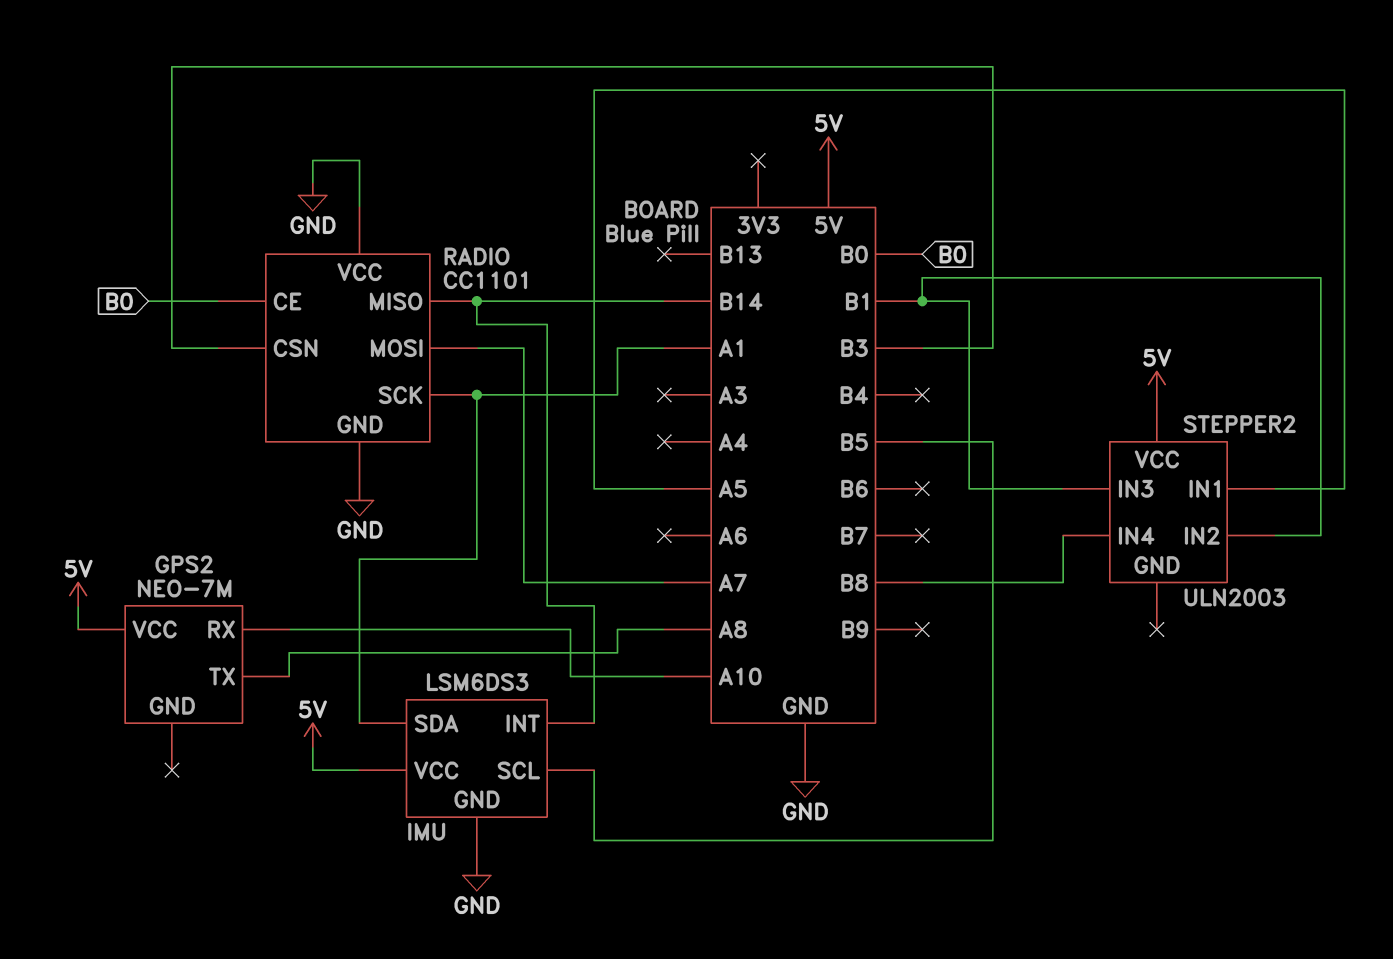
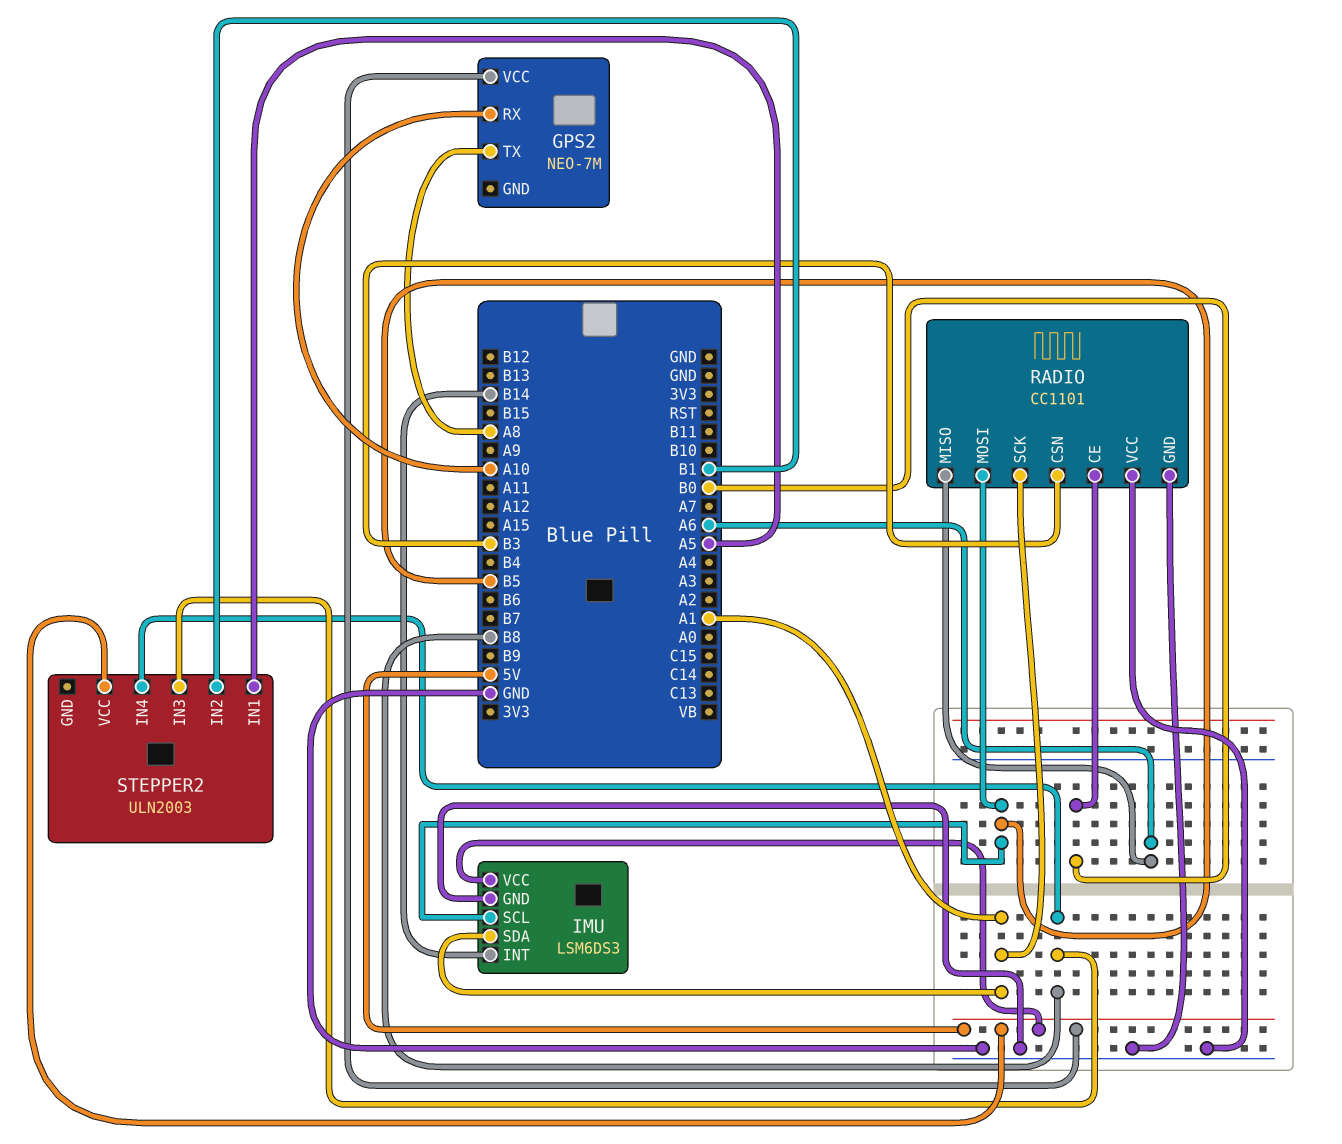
RADIO pin MISO: B14 -> A6
RADIO pin MOSI: A7 -> B5
STEPPER2 pin IN3: B1 -> B8

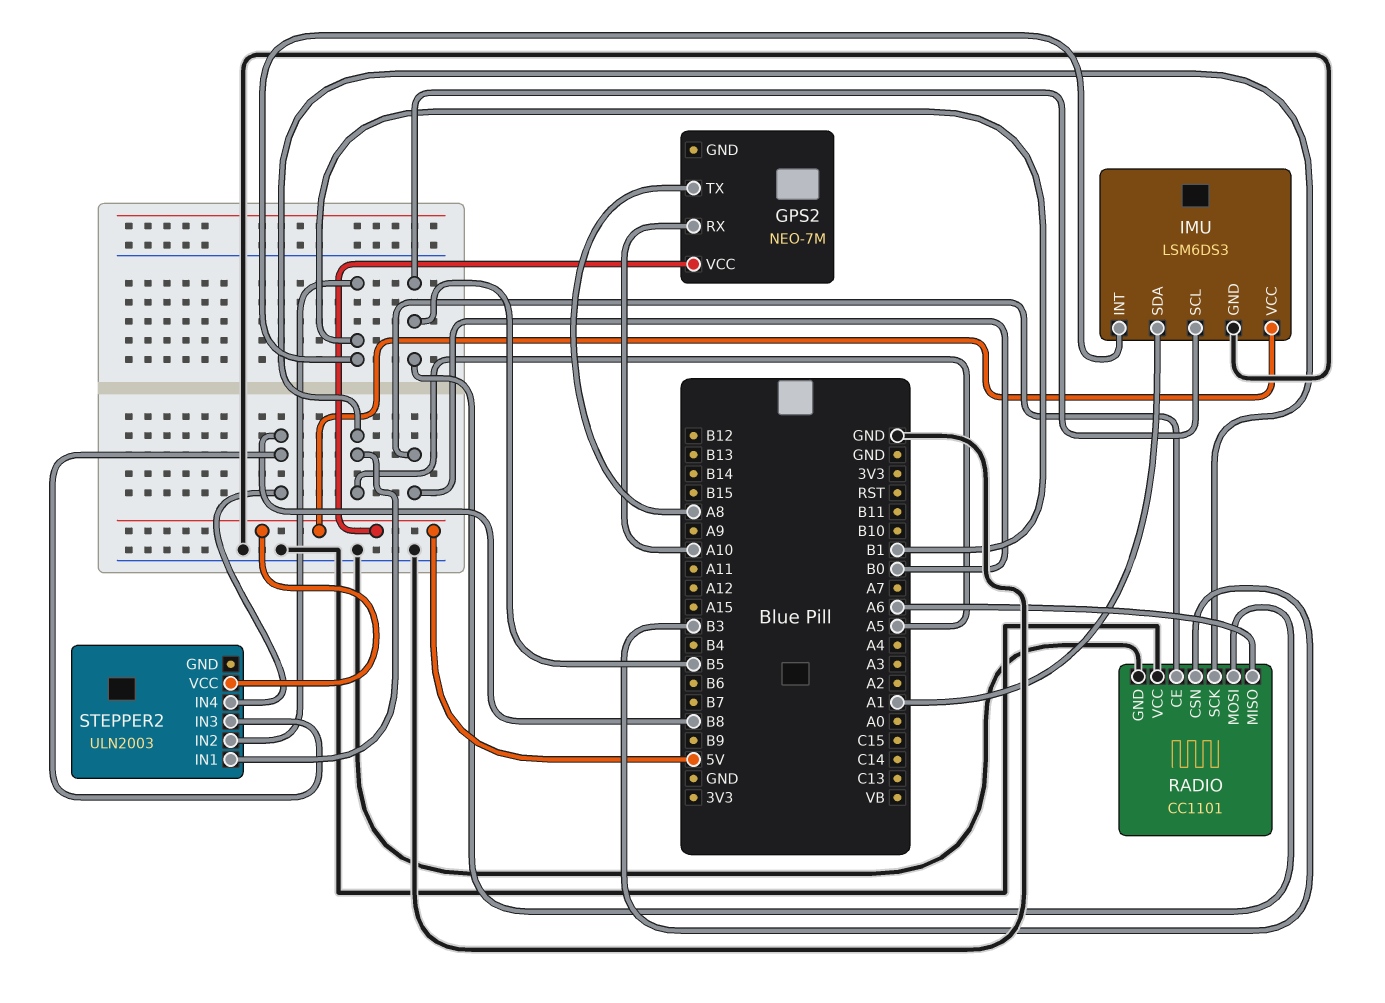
IMU pin INT: B14 -> B1
RADIO pin SCK: A1 -> A5

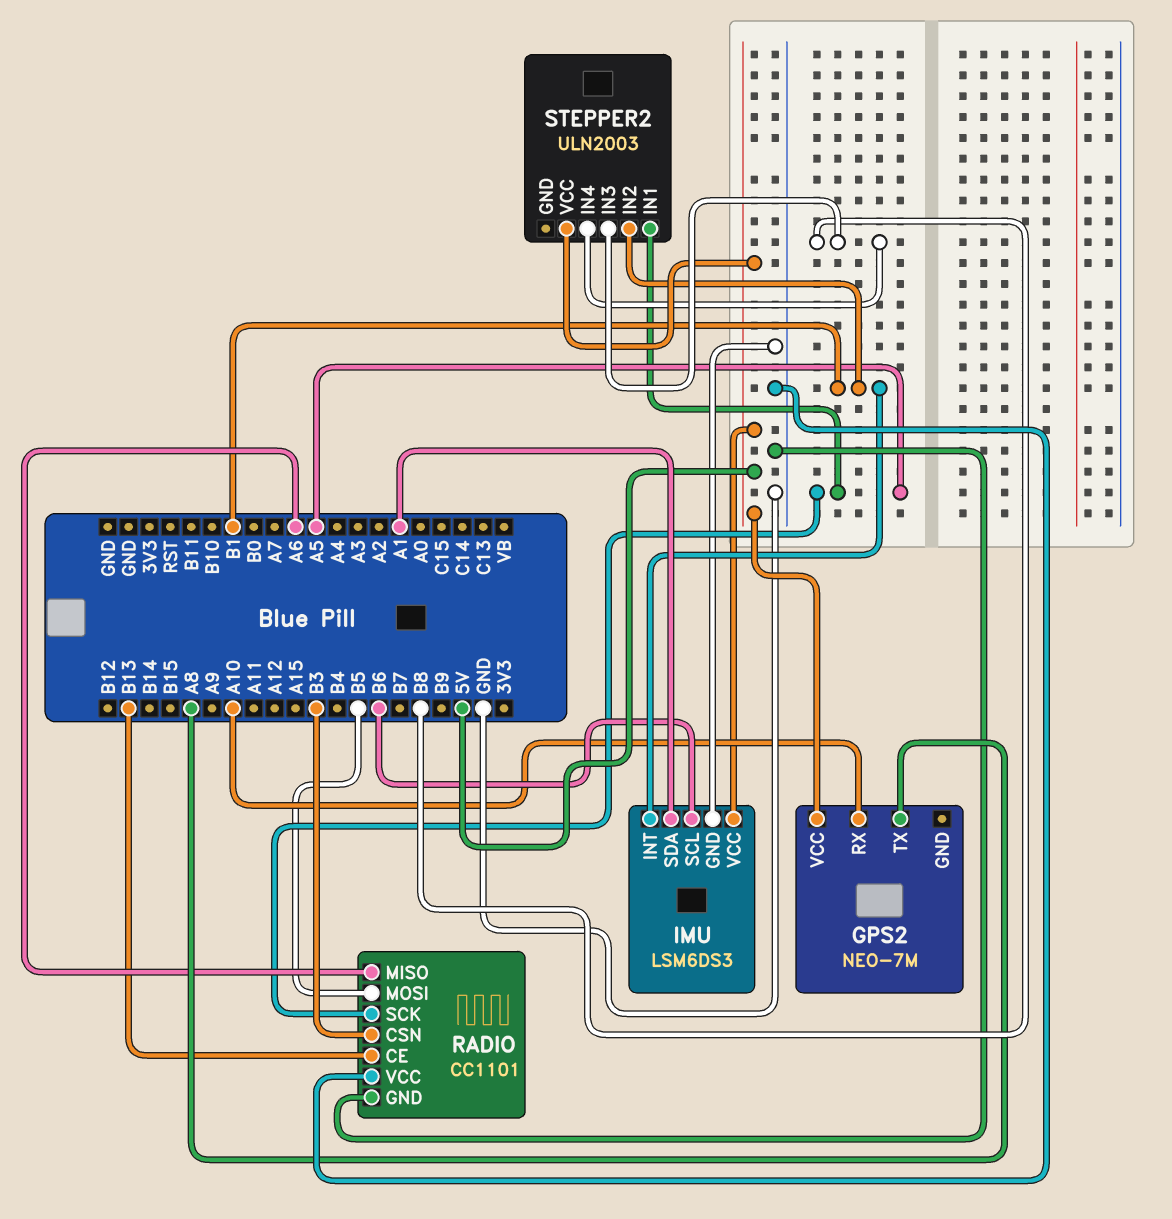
IMU pin SCL: B5 -> B6
RADIO pin CE: B0 -> B13

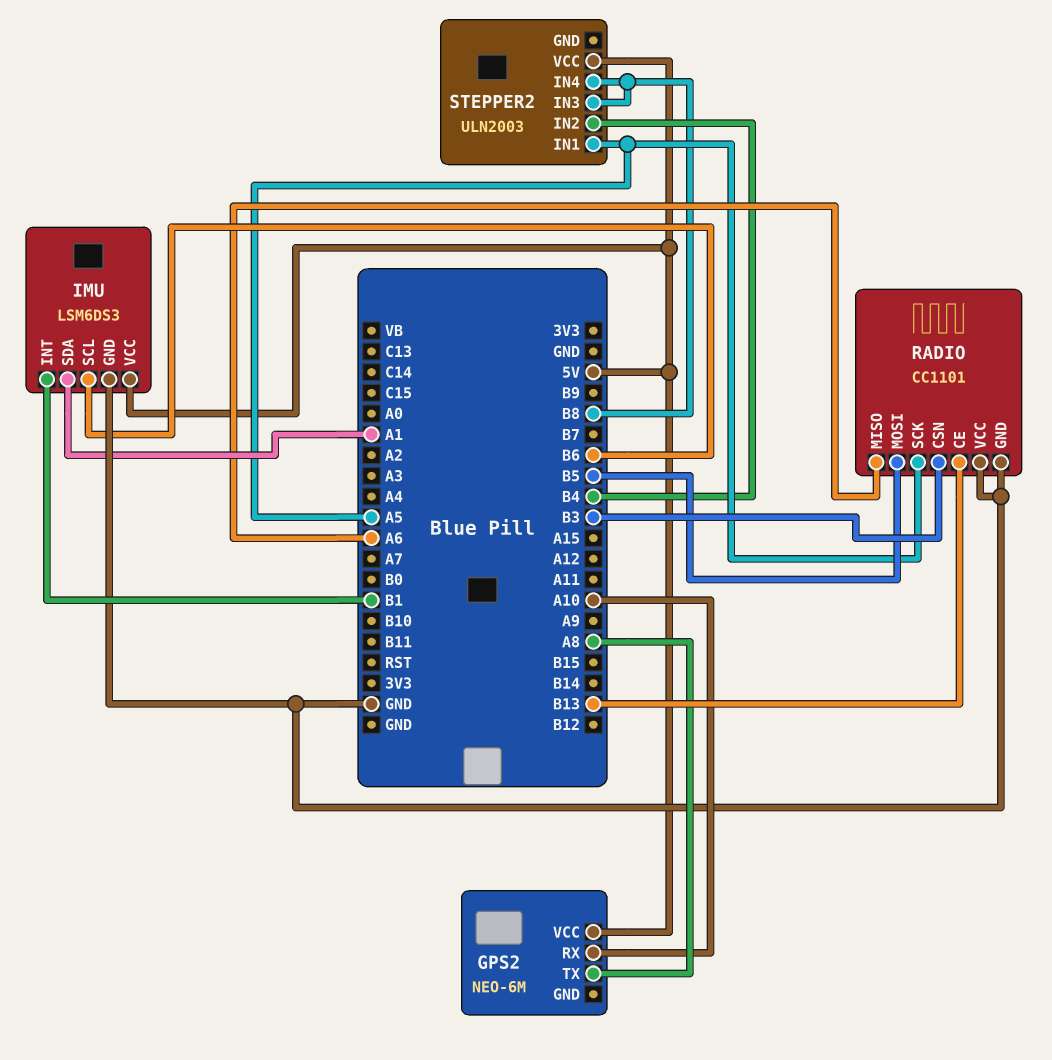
GPS2: NEO-7M -> NEO-6M
STEPPER2 pin IN2: B1 -> B4

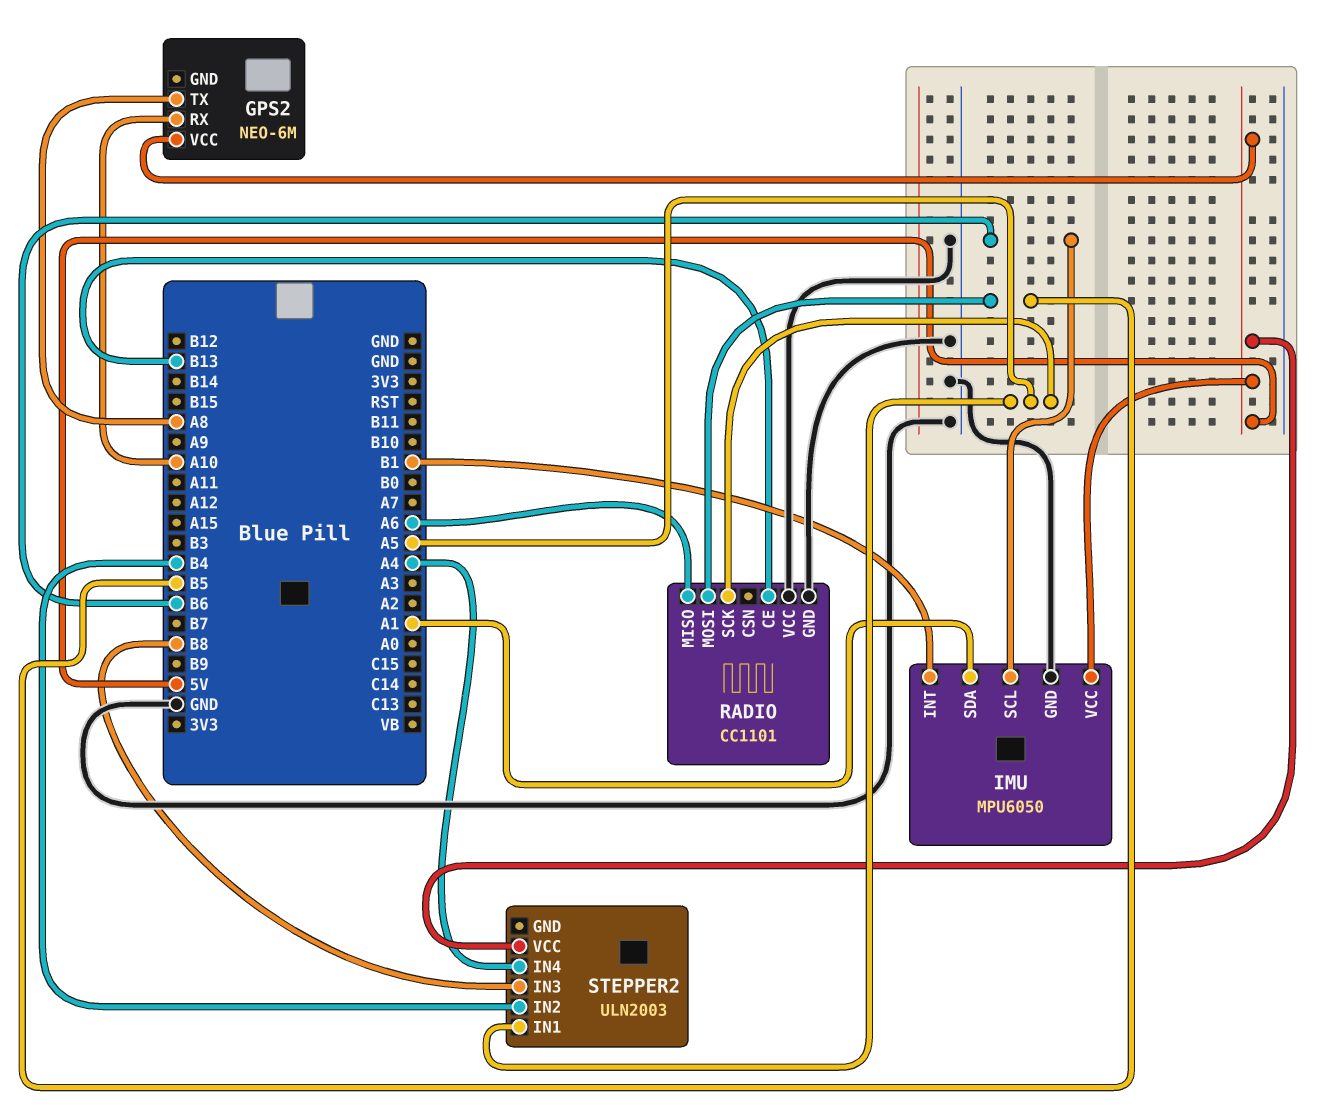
IMU: LSM6DS3 -> MPU6050
RADIO pin CSN: B3 -> none
STEPPER2 pin IN4: B8 -> A4

